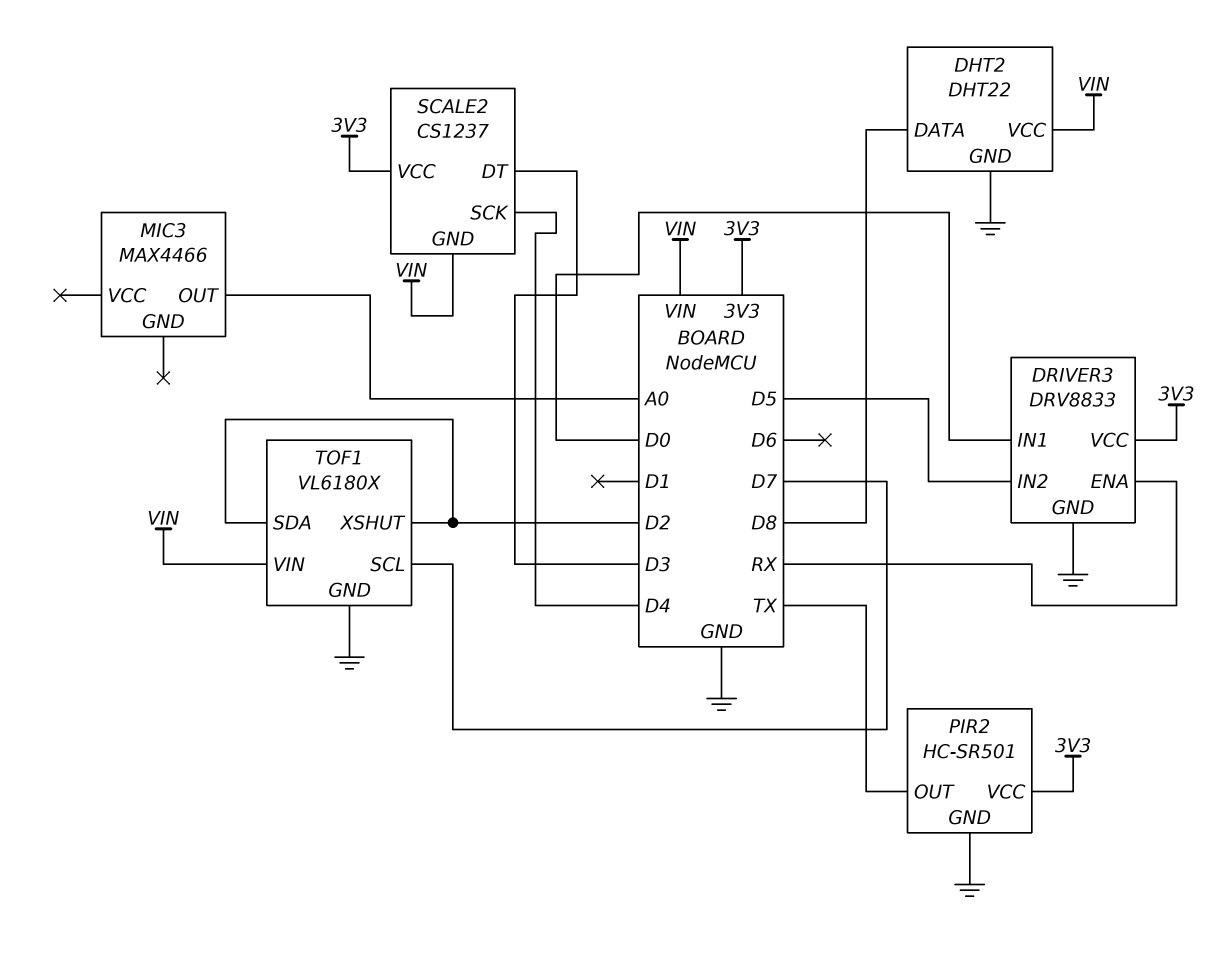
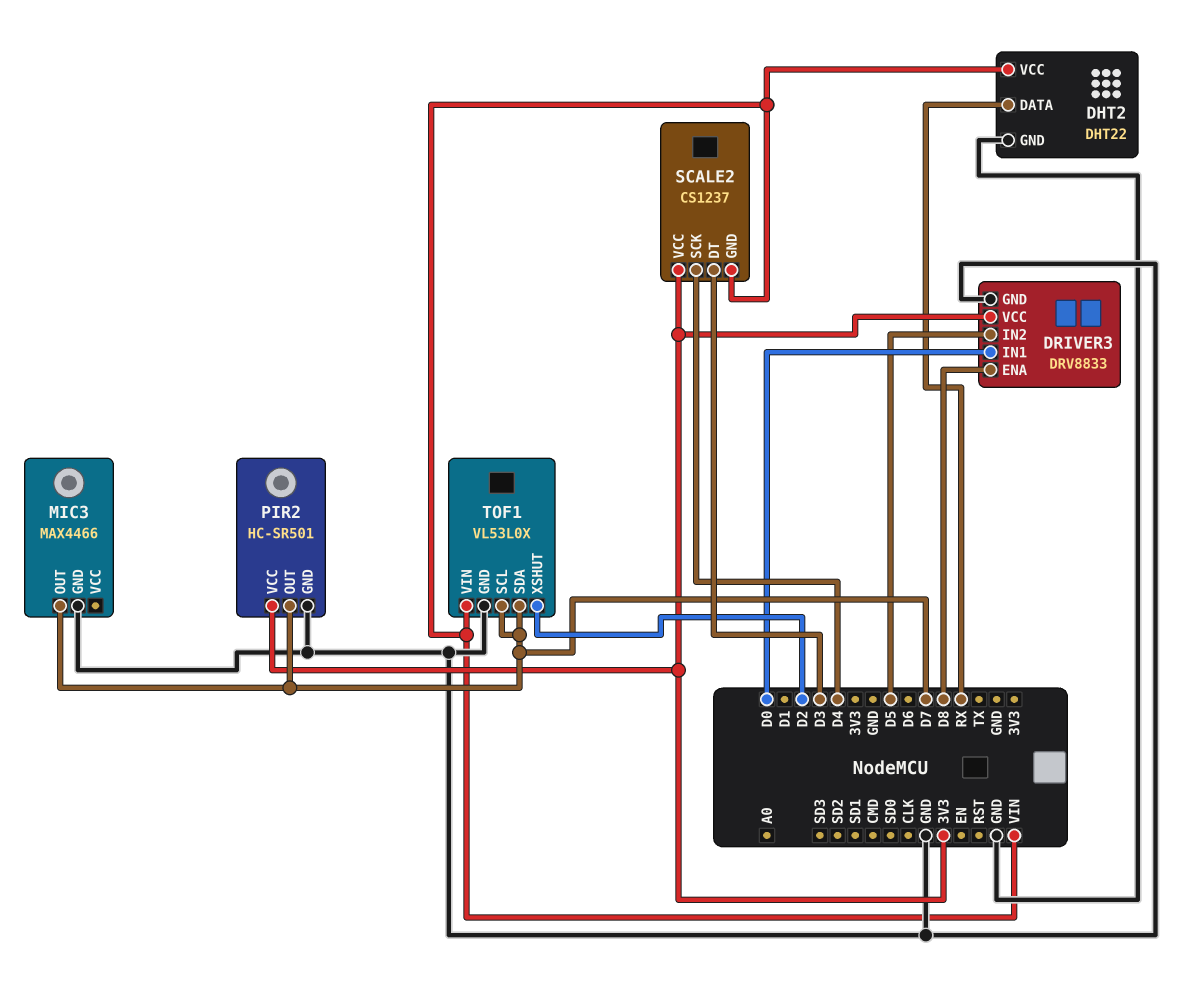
DHT2 pin DATA: D8 -> RX
DRIVER3 pin ENA: RX -> D8
MIC3 pin GND: none -> GND
MIC3 pin OUT: A0 -> D7
PIR2 pin OUT: TX -> D7
TOF1: VL6180X -> VL53L0X
TOF1 pin SDA: D2 -> D7

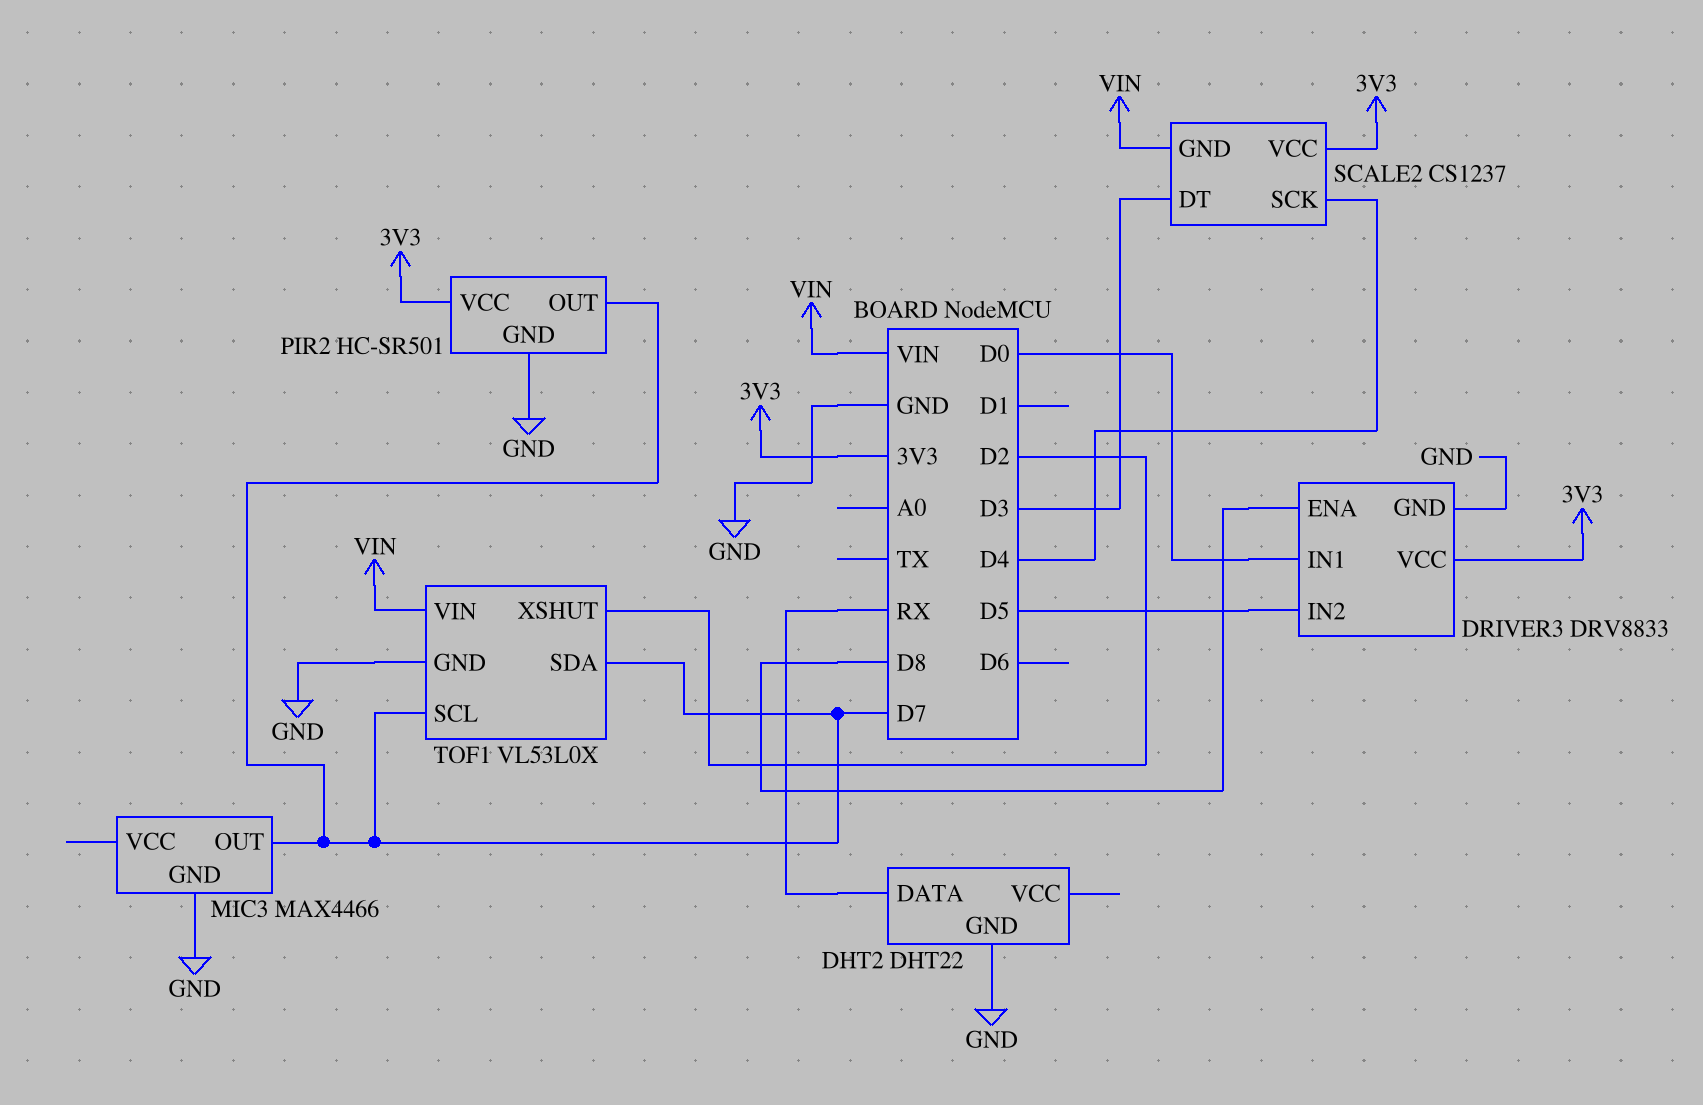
DHT2 pin VCC: VIN -> none

